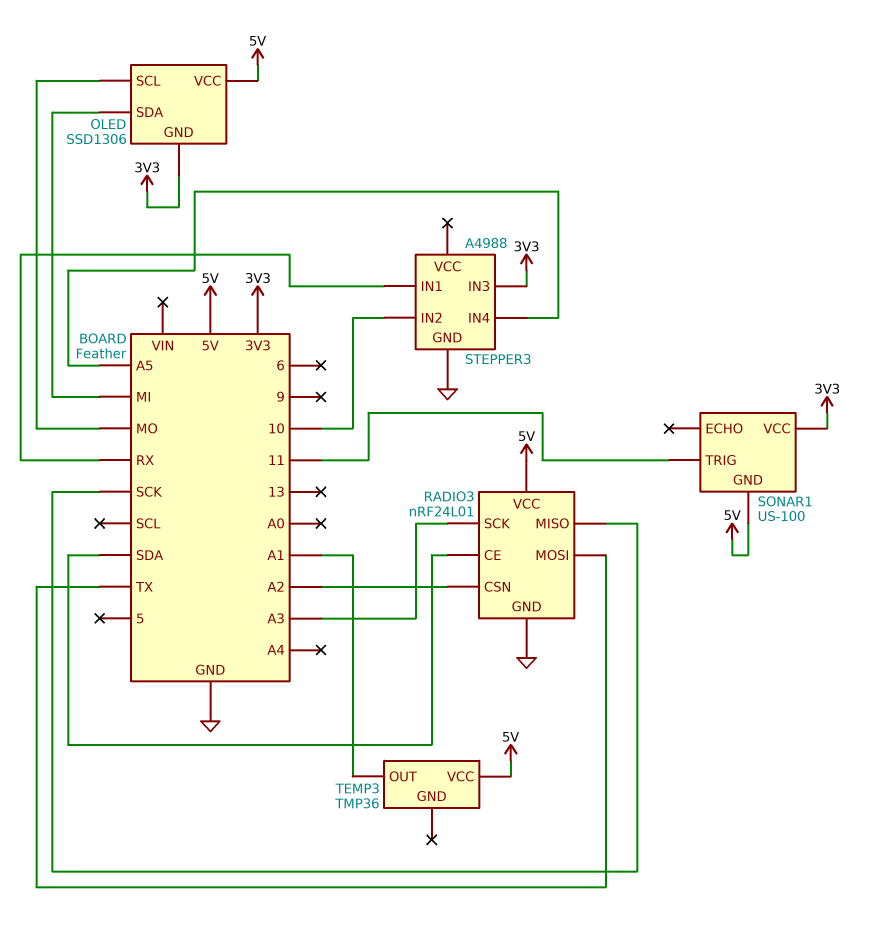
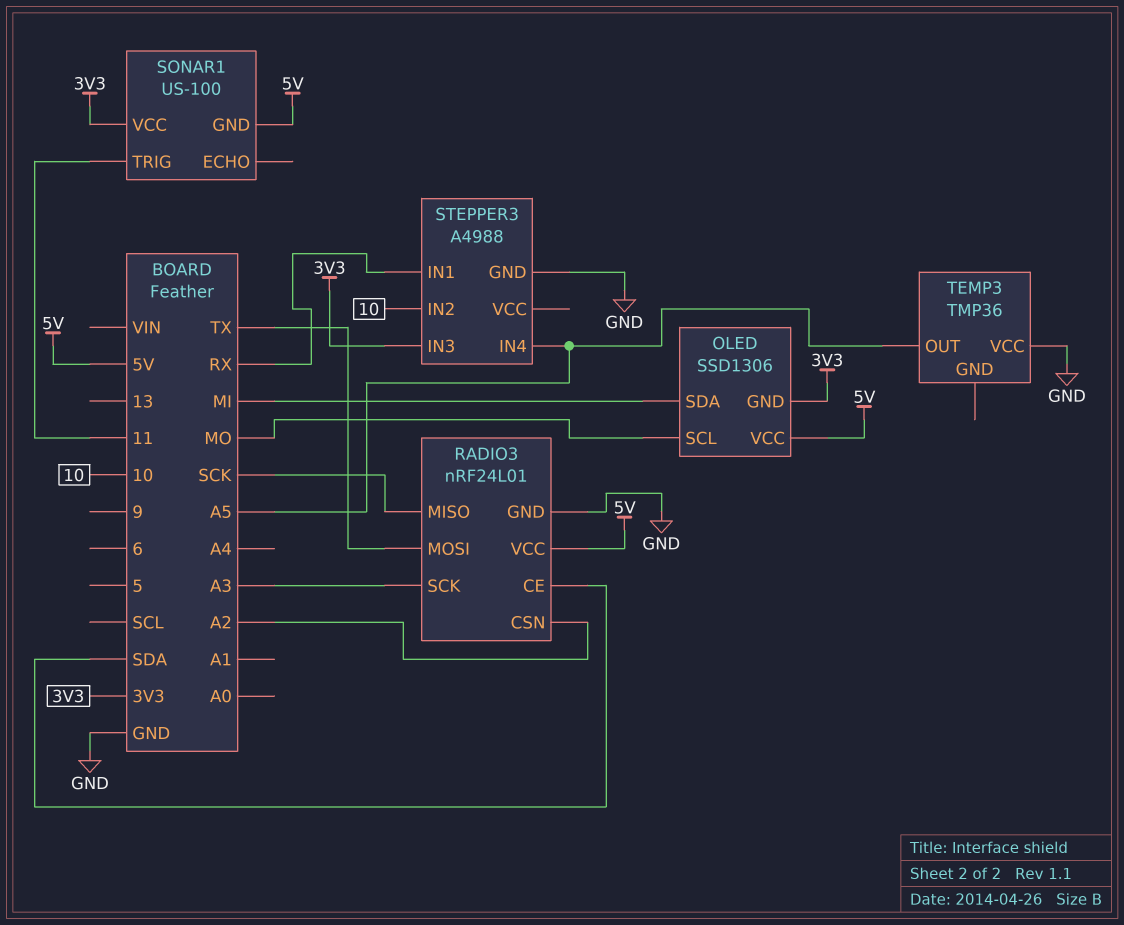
TEMP3 pin OUT: A1 -> A5
TEMP3 pin VCC: 5V -> GND

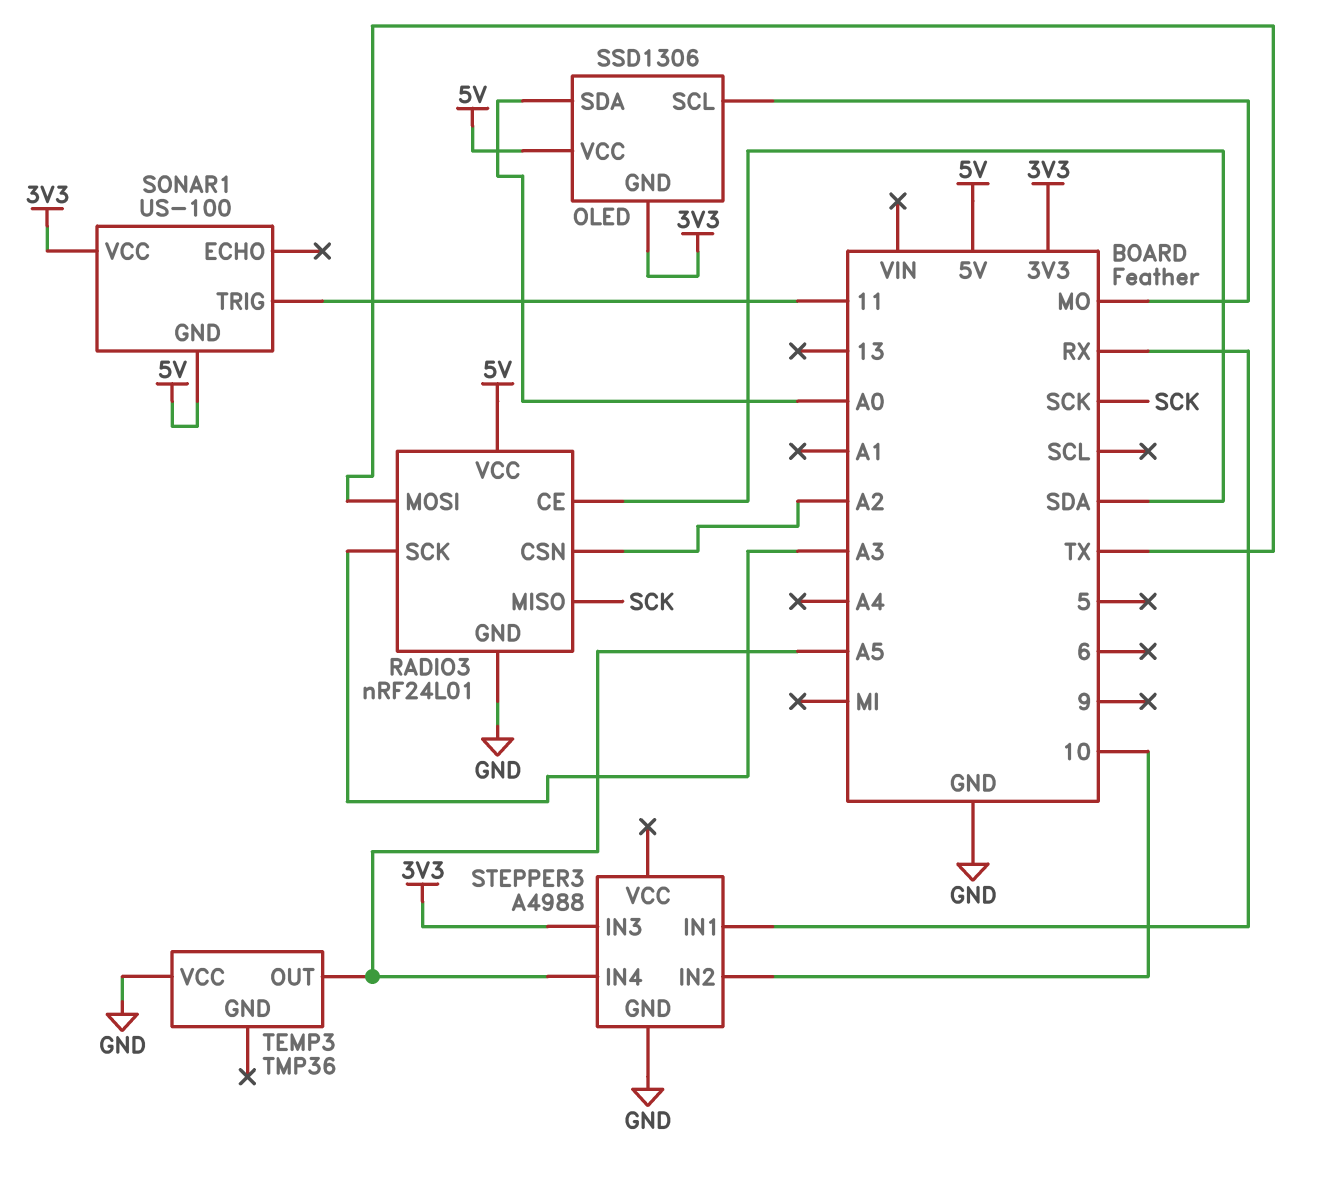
OLED pin SDA: MI -> A0

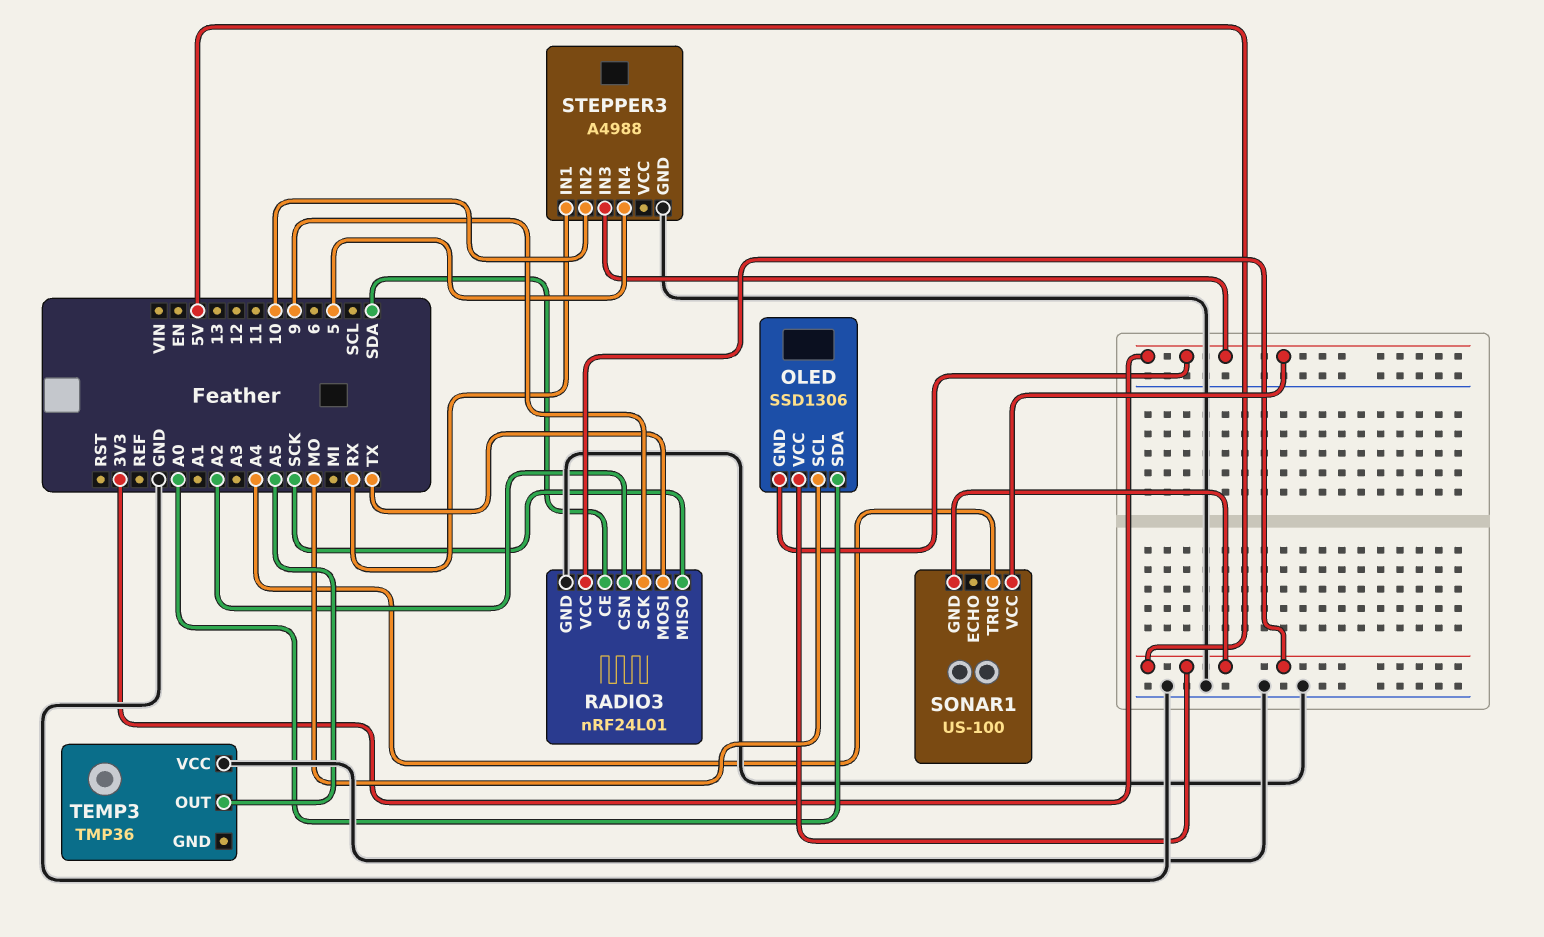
RADIO3 pin SCK: A3 -> 9
SONAR1 pin TRIG: 11 -> A4
STEPPER3 pin IN4: A5 -> 5

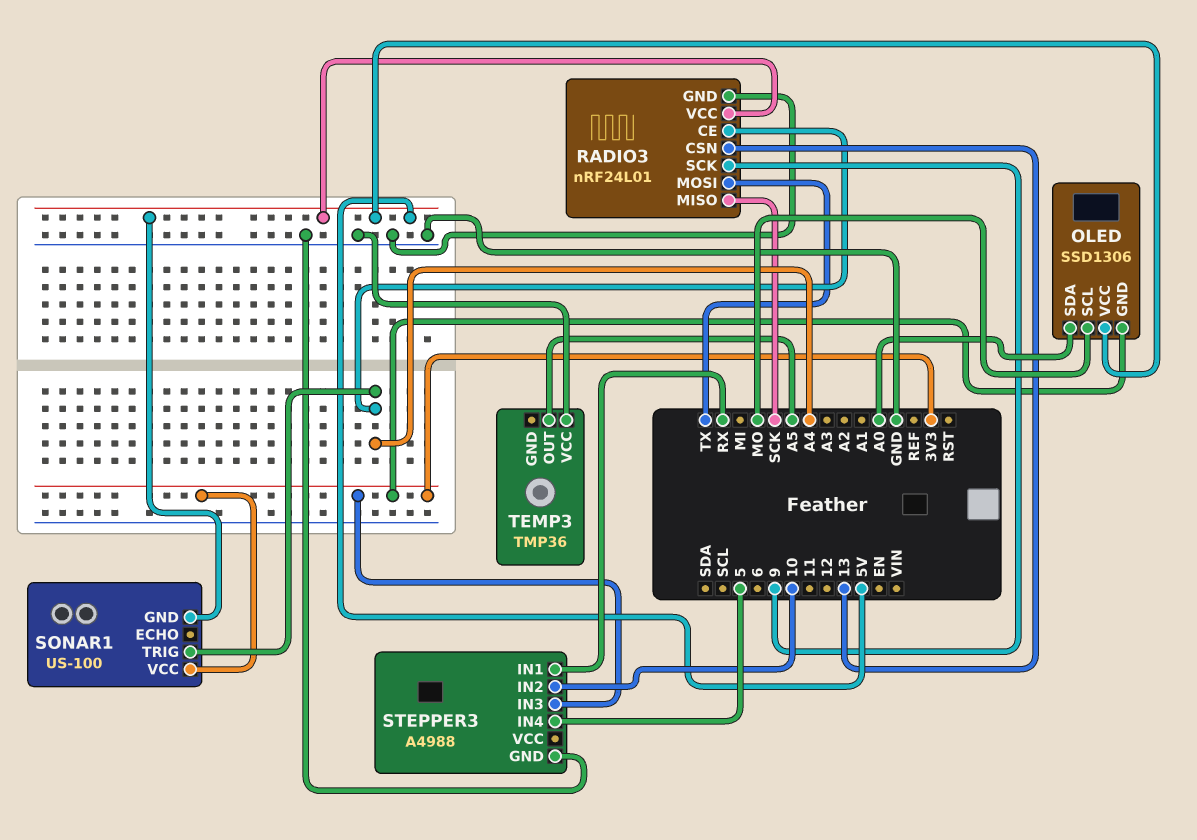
RADIO3 pin CE: SDA -> A4
RADIO3 pin CSN: A2 -> 13

